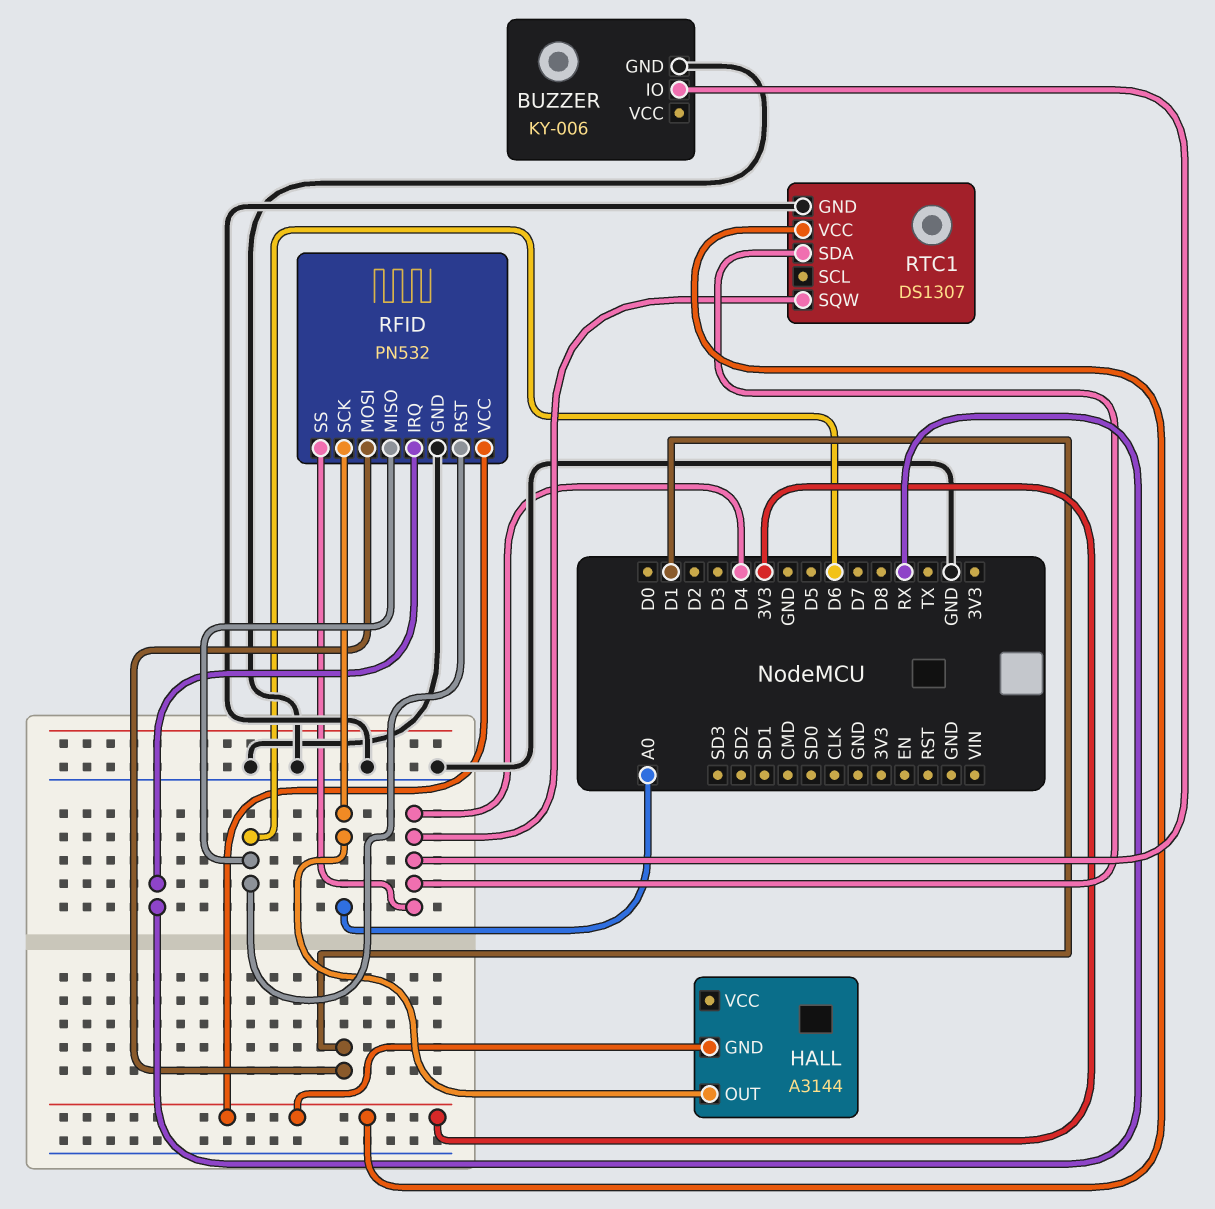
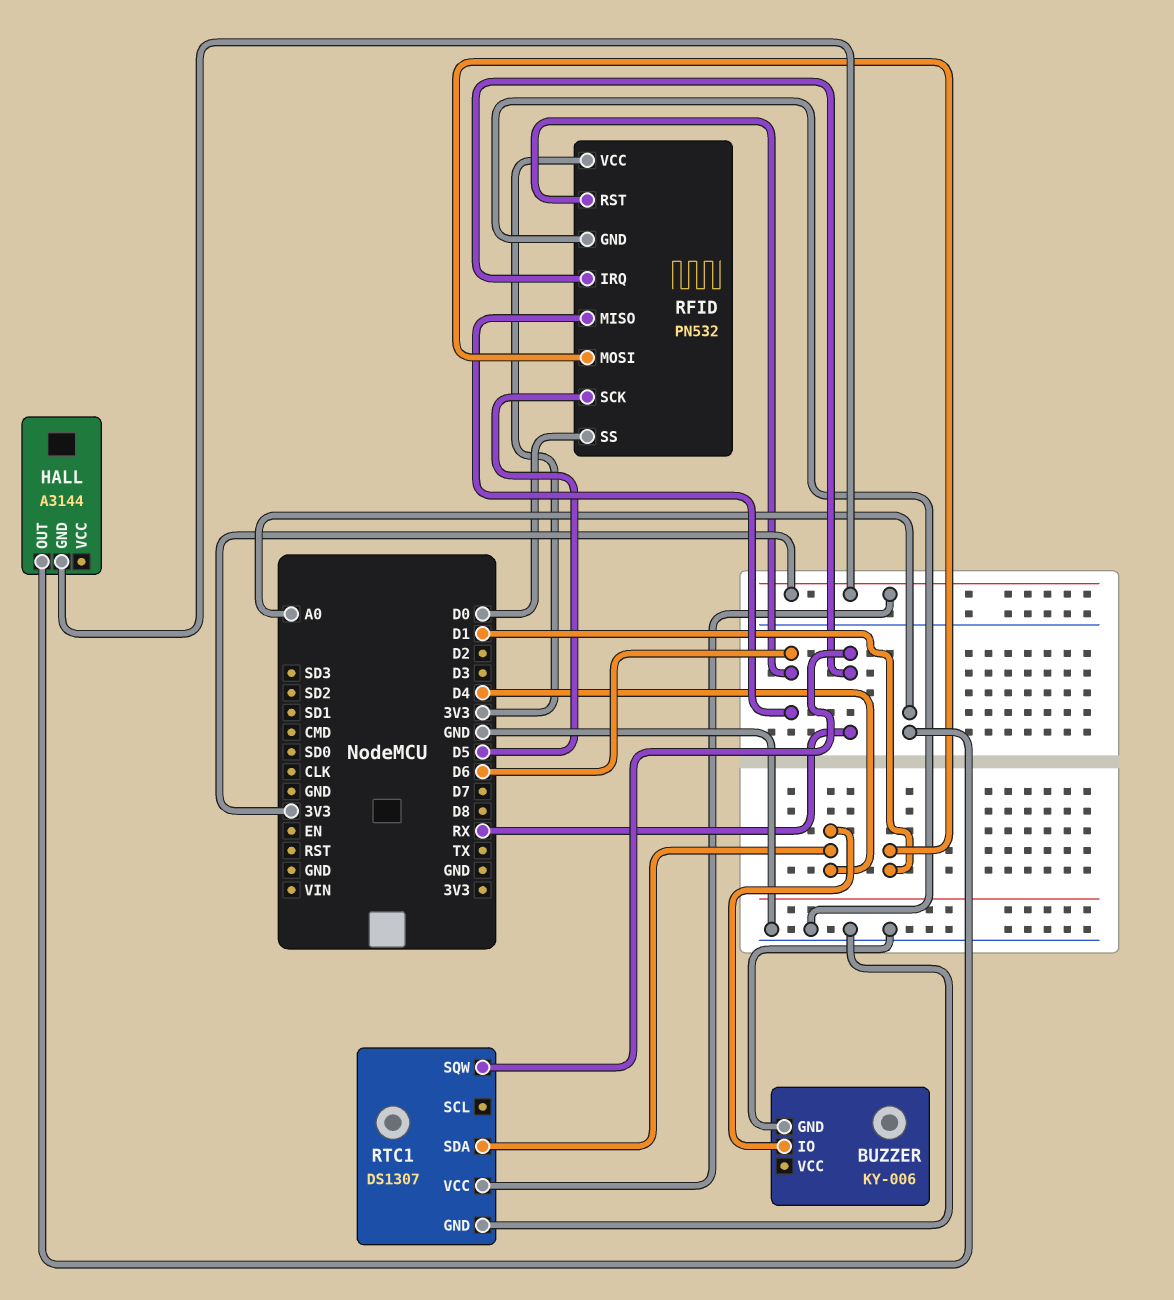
RFID pin SCK: A0 -> D5
RFID pin SS: D4 -> D0
RTC1 pin SQW: D4 -> RX

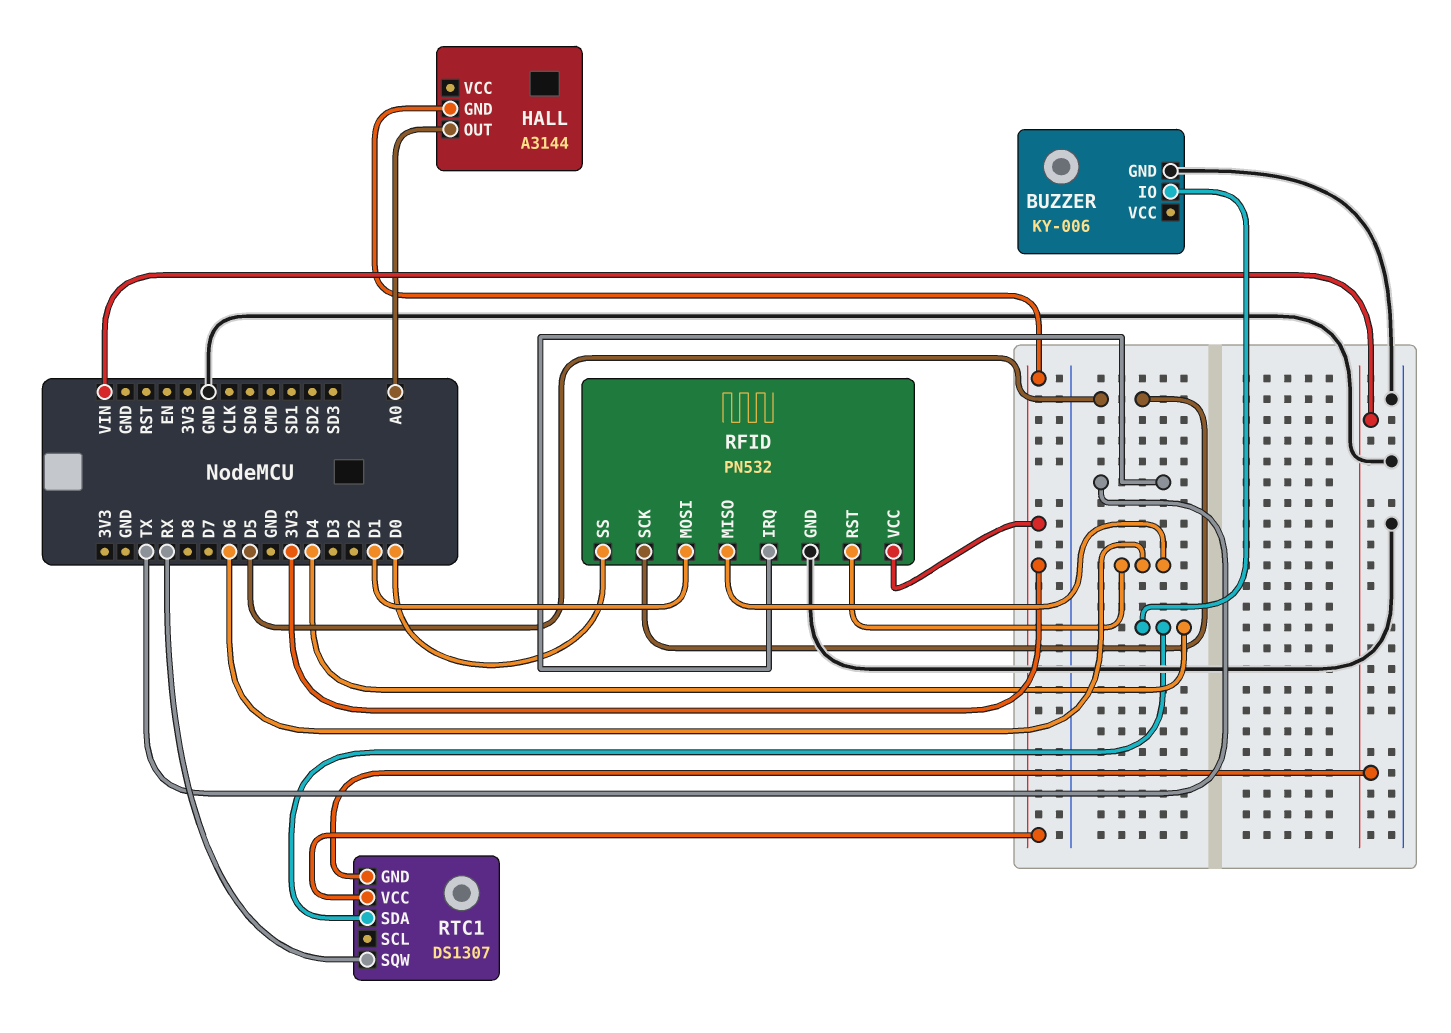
RFID pin IRQ: RX -> TX
RTC1 pin GND: GND -> VIN

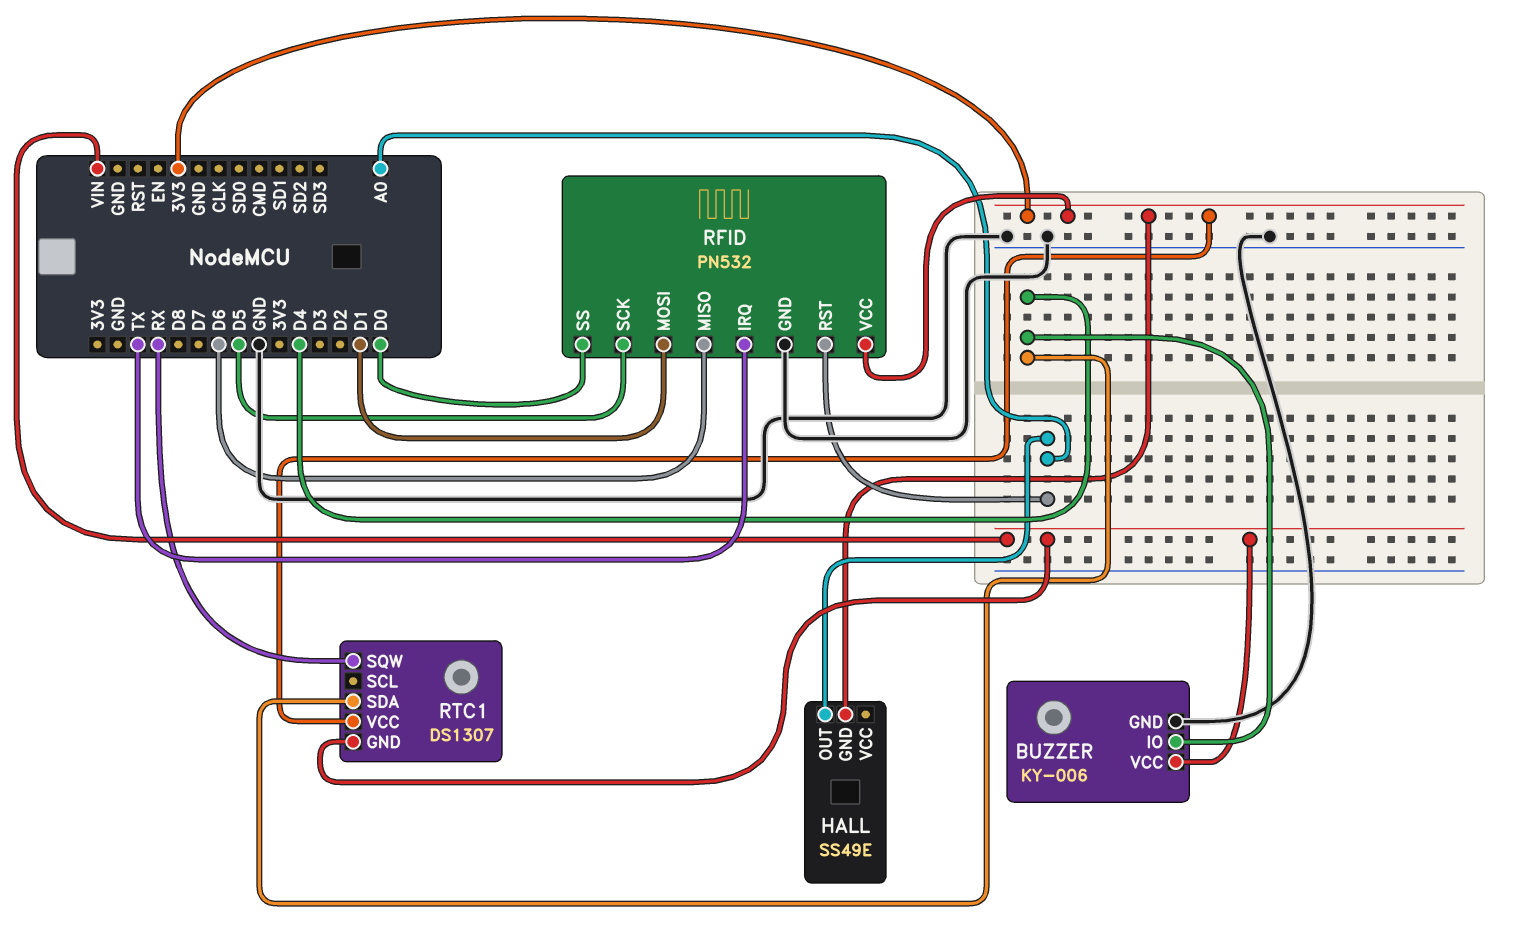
BUZZER pin VCC: none -> VIN
HALL: A3144 -> SS49E
RFID pin RST: D6 -> A0

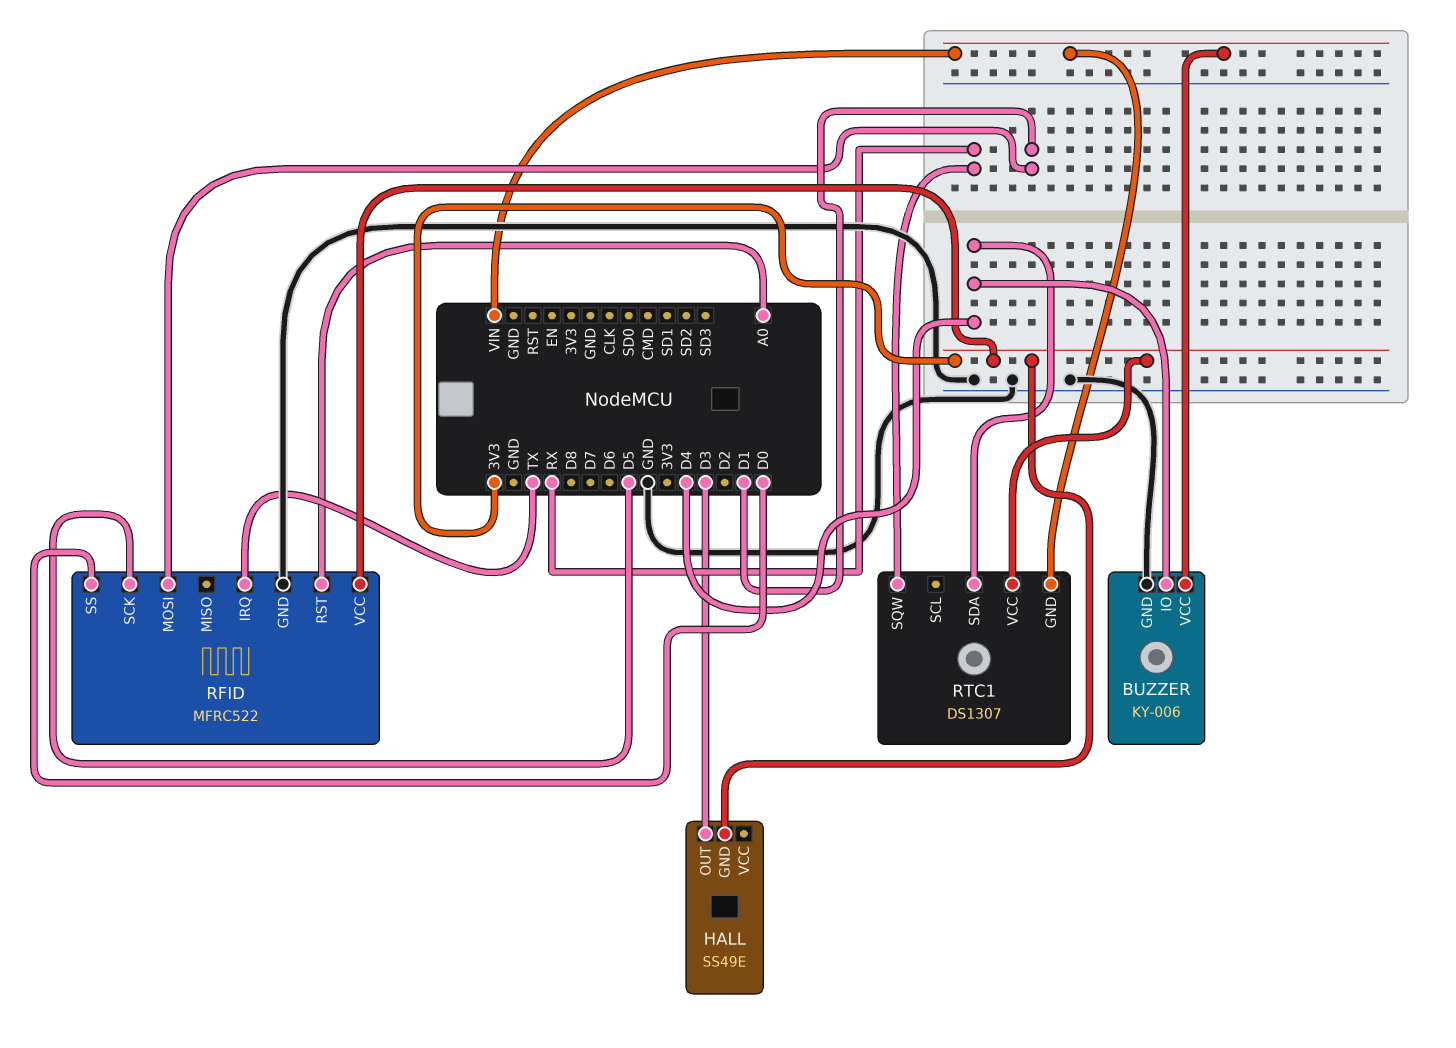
HALL pin OUT: A0 -> D3
RFID: PN532 -> MFRC522
RFID pin MISO: D6 -> none

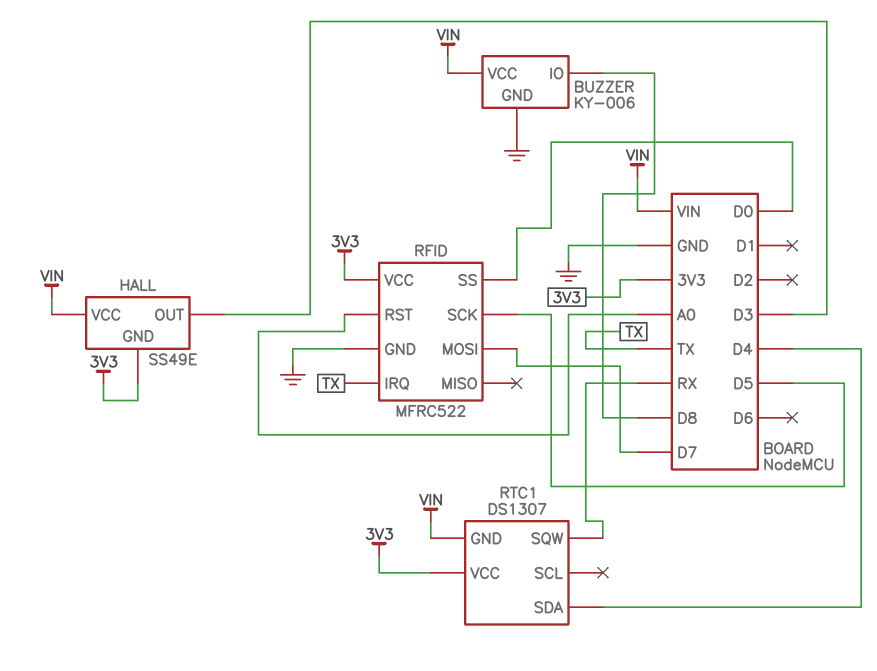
BUZZER pin IO: D4 -> D8
HALL pin VCC: none -> VIN
RFID pin MOSI: D1 -> D7

